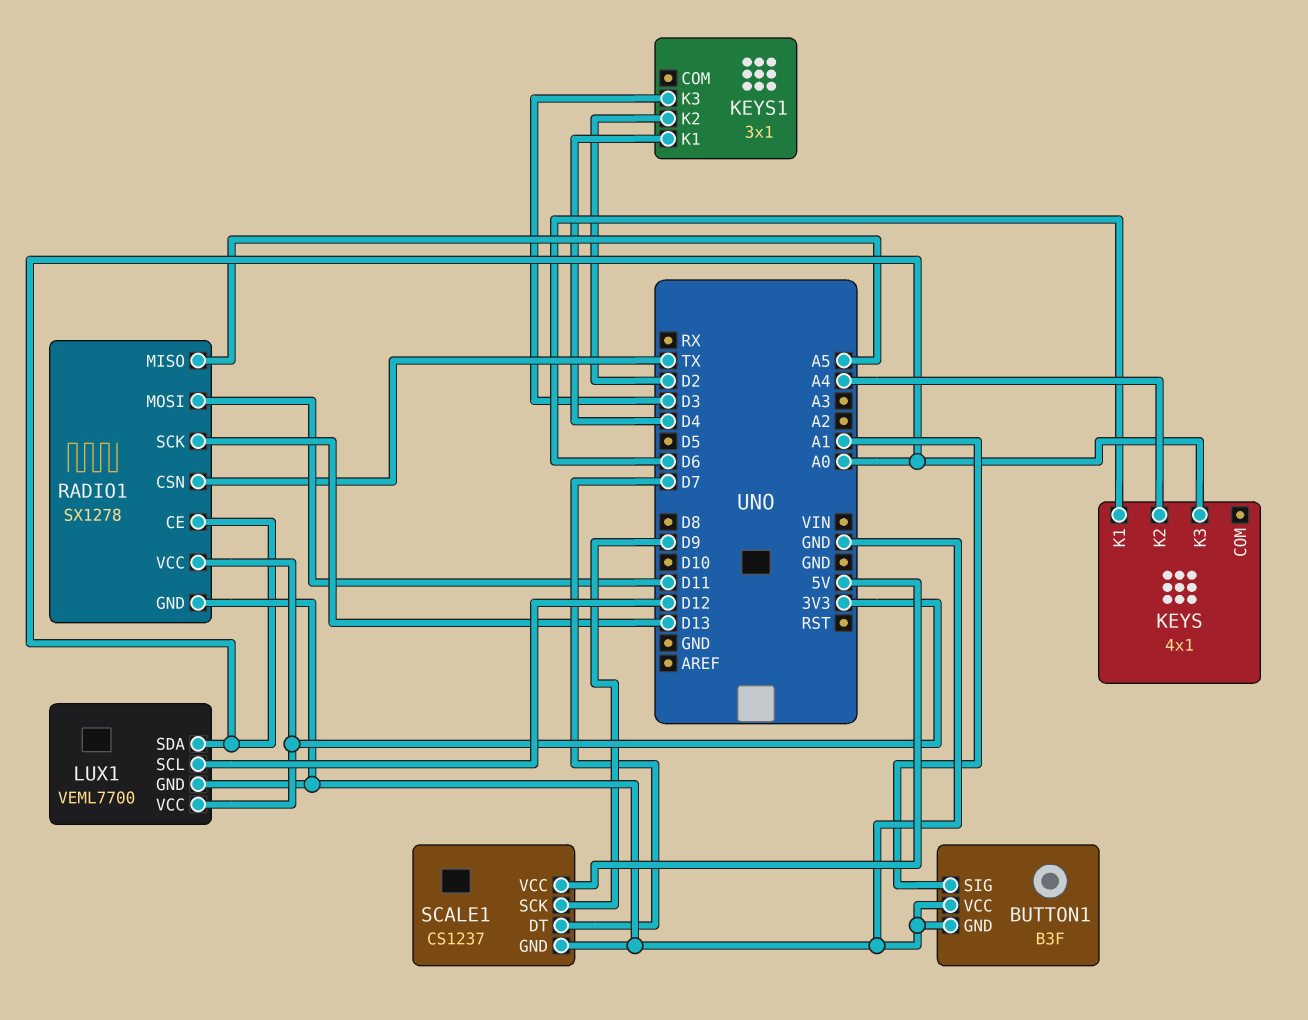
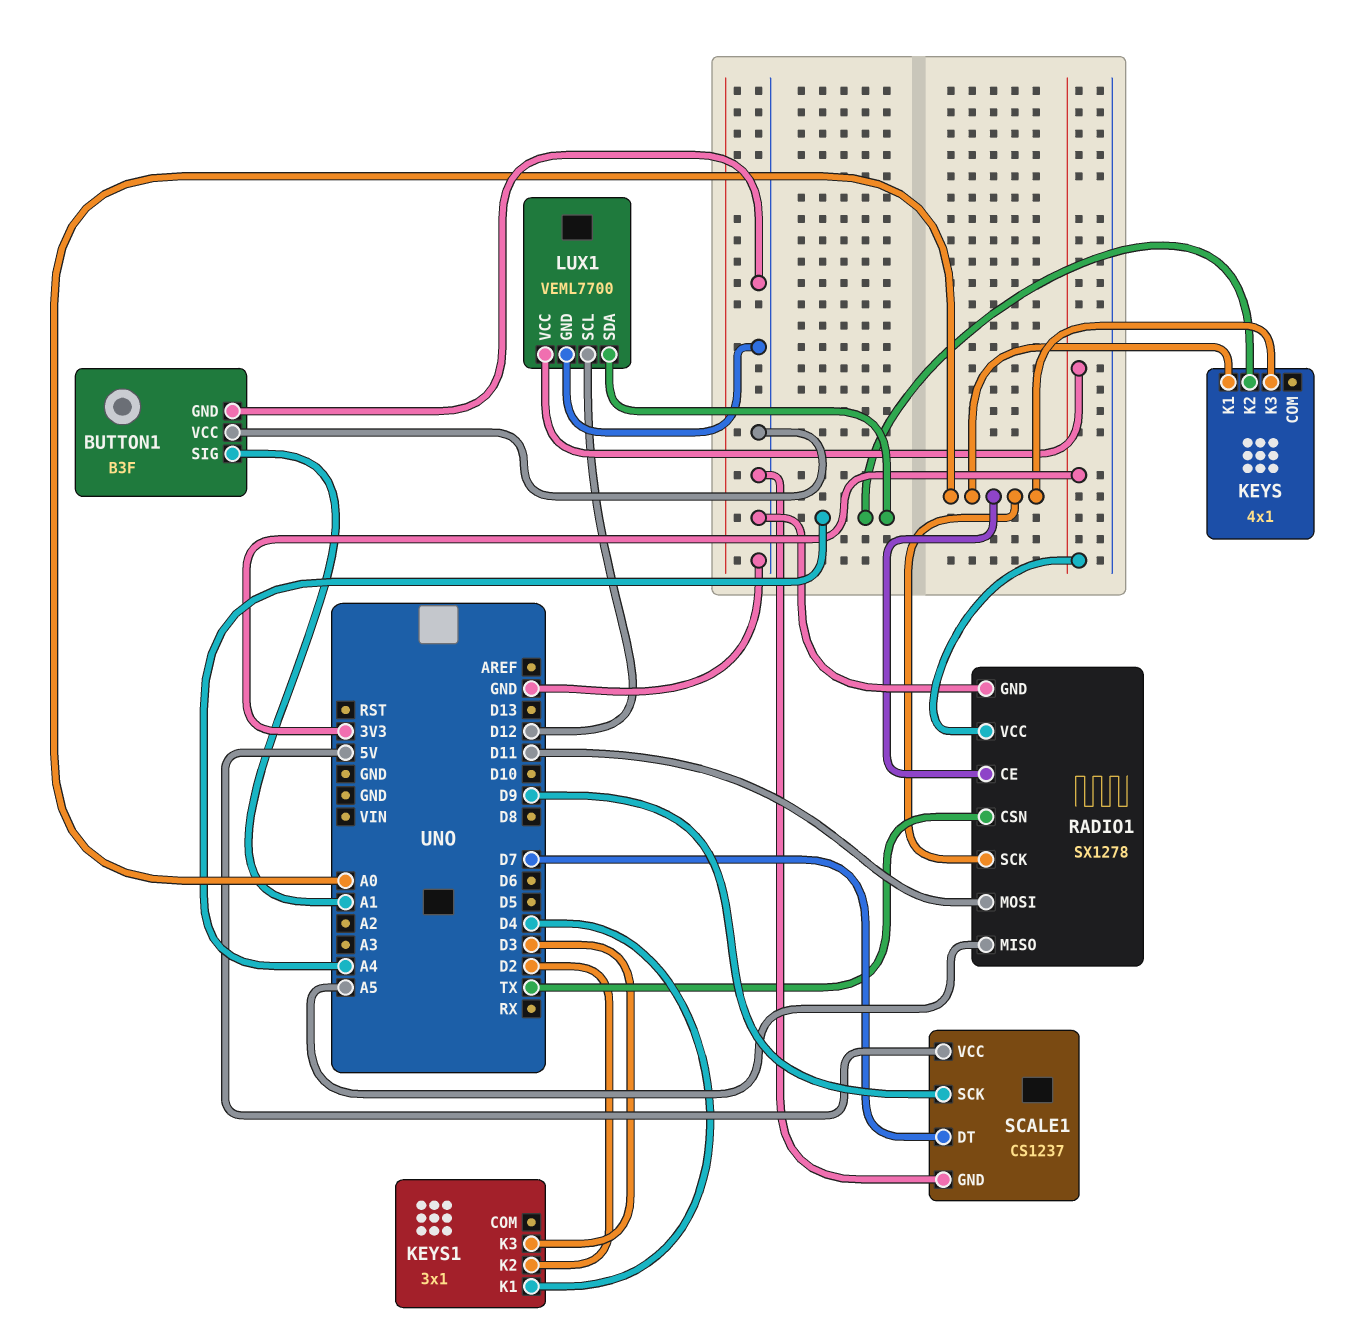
KEYS pin K1: D6 -> A0
LUX1 pin SDA: A0 -> A4
RADIO1 pin SCK: D13 -> A0

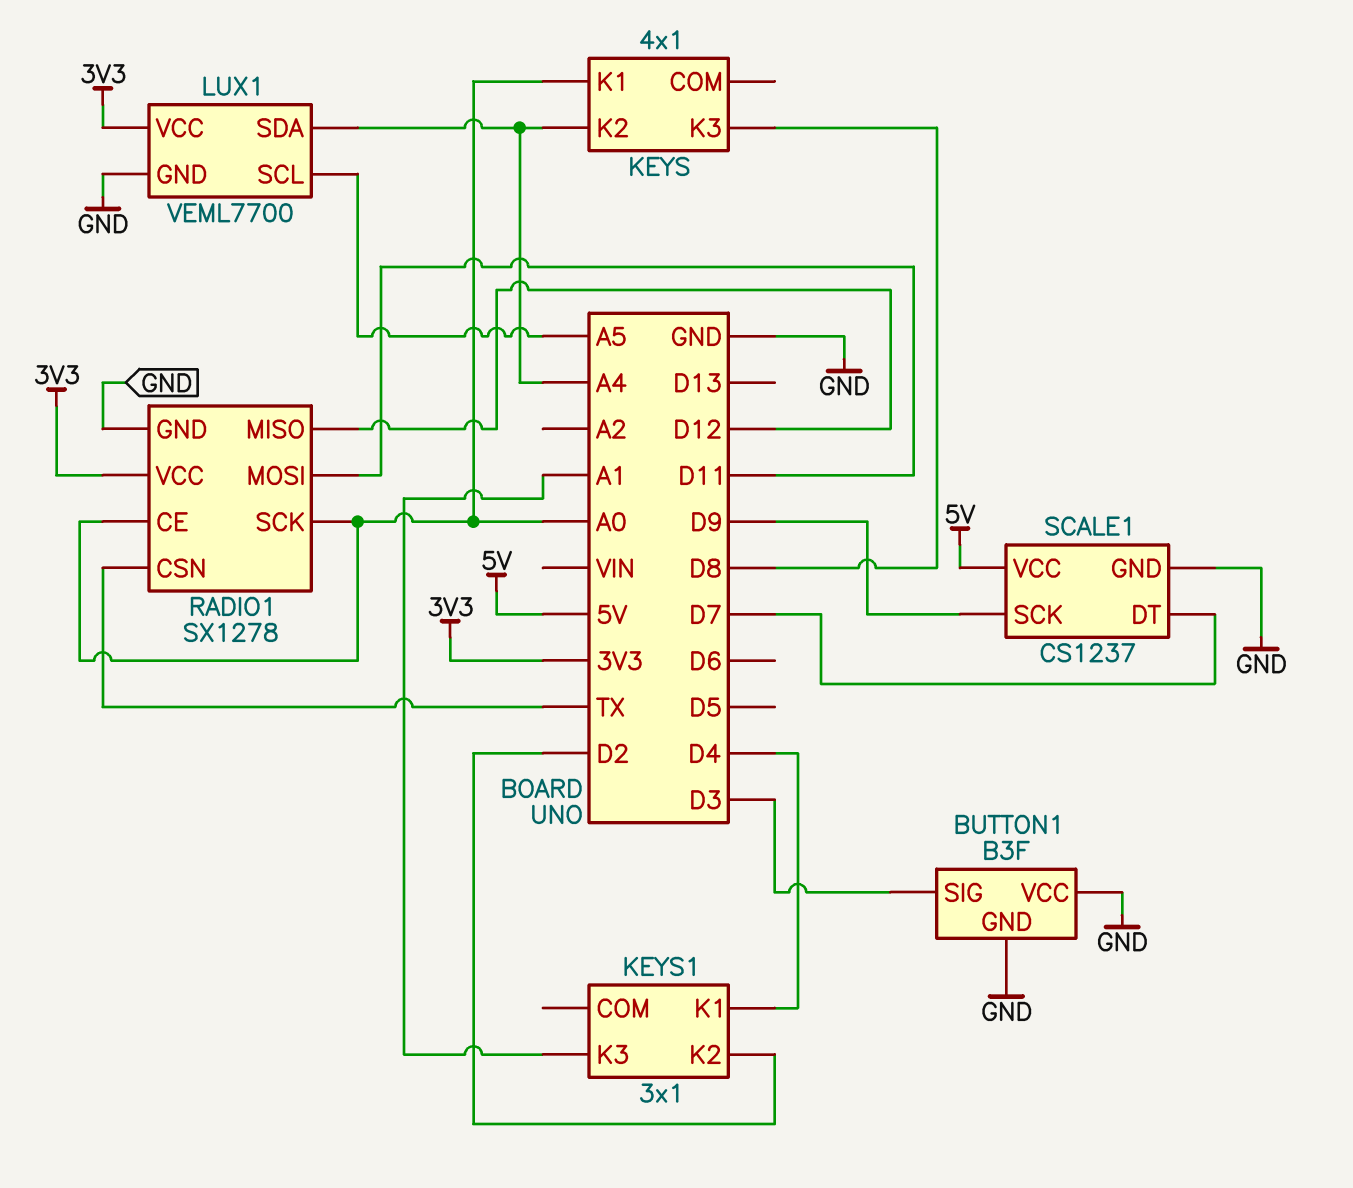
BUTTON1 pin SIG: A1 -> D3
KEYS pin K3: A0 -> D8
KEYS1 pin K3: D3 -> A1
LUX1 pin SCL: D12 -> A5
RADIO1 pin MISO: A5 -> D12

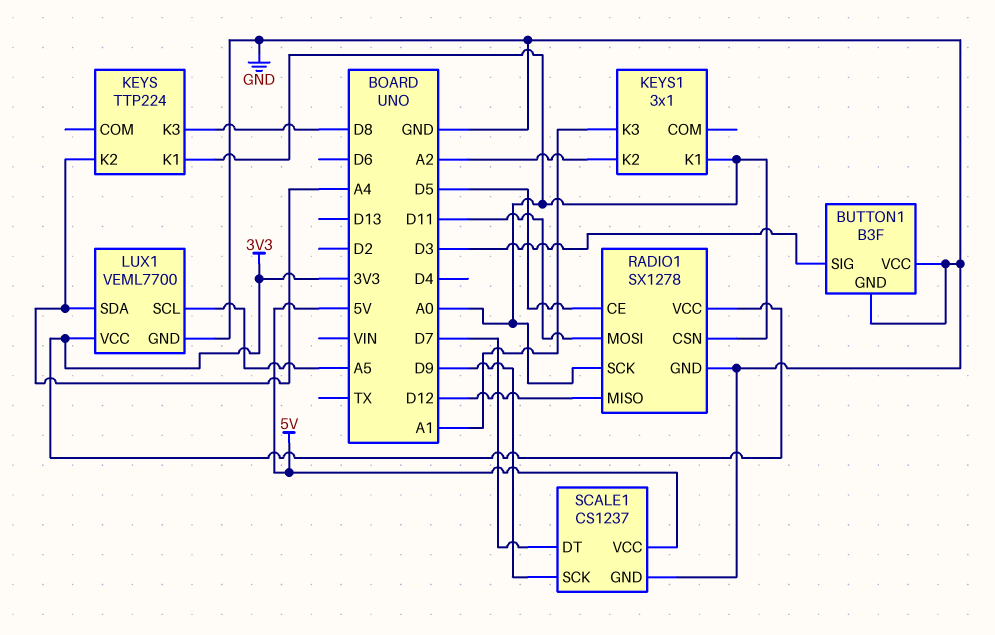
KEYS: 4x1 -> TTP224
KEYS1 pin K1: D4 -> A0
KEYS1 pin K2: D2 -> A2
RADIO1 pin CE: A0 -> D5
RADIO1 pin CSN: TX -> A0

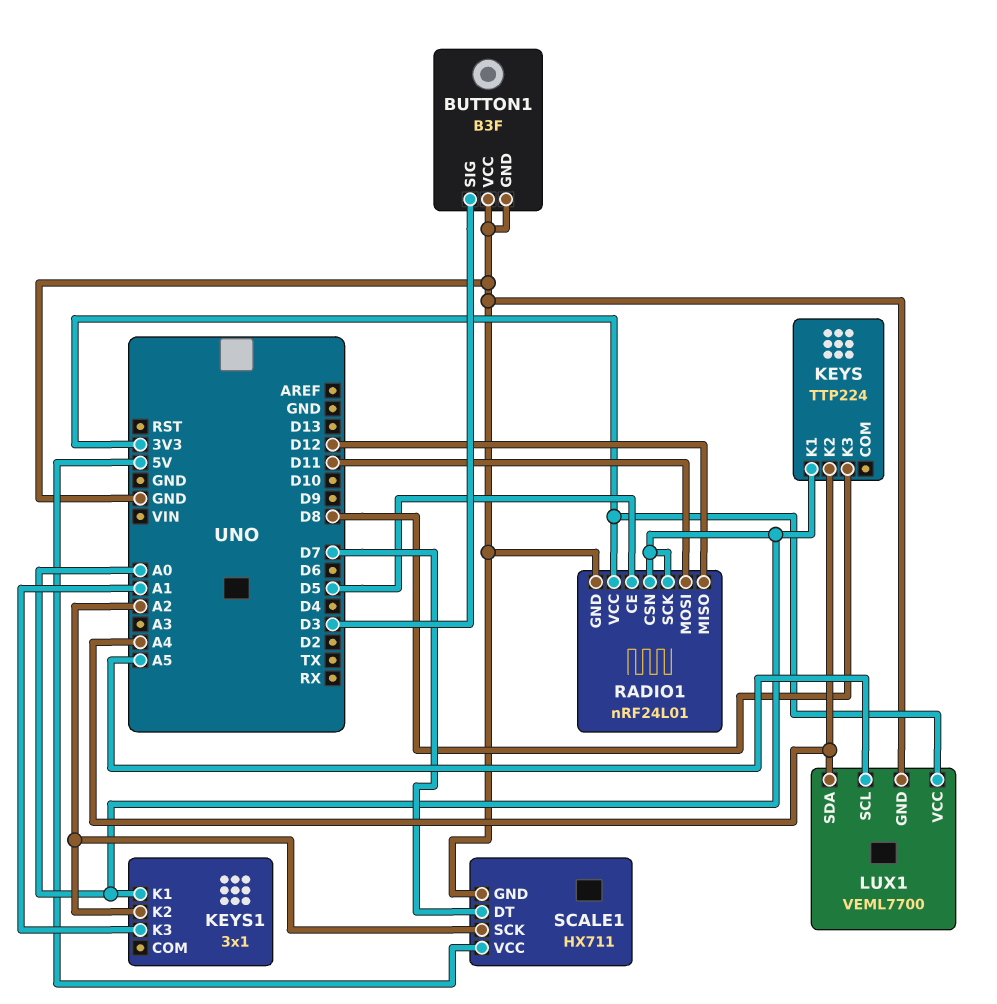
RADIO1: SX1278 -> nRF24L01
SCALE1: CS1237 -> HX711
SCALE1 pin SCK: D9 -> A2

